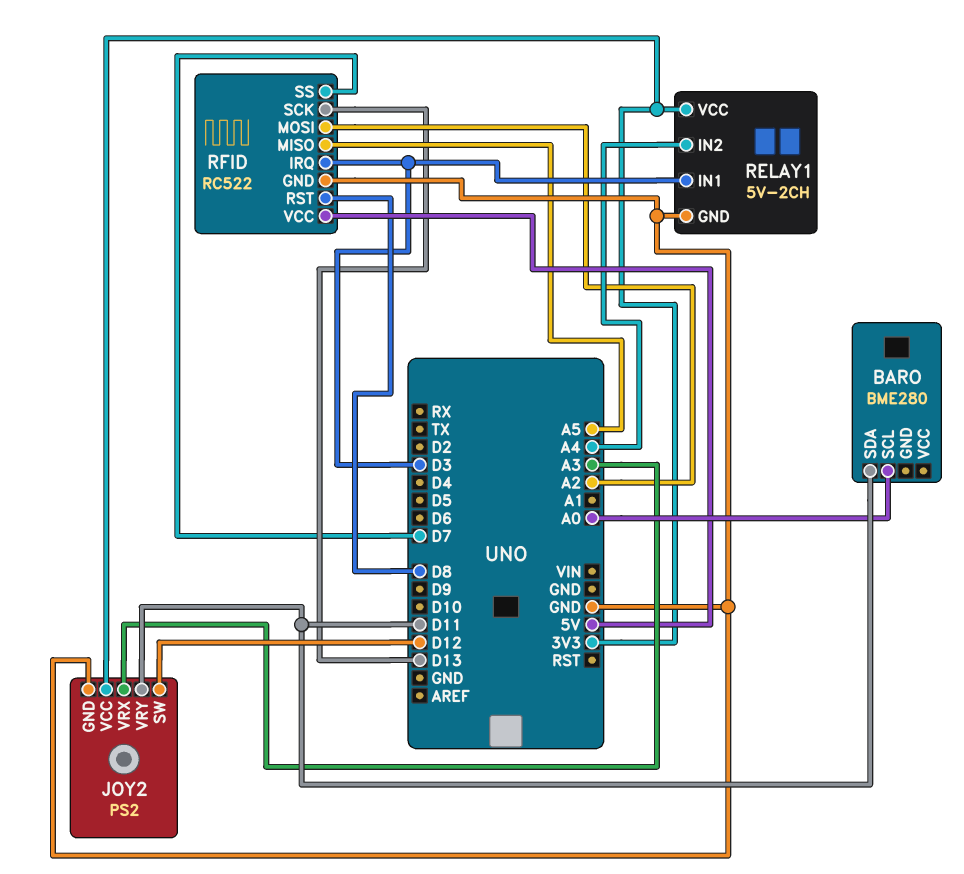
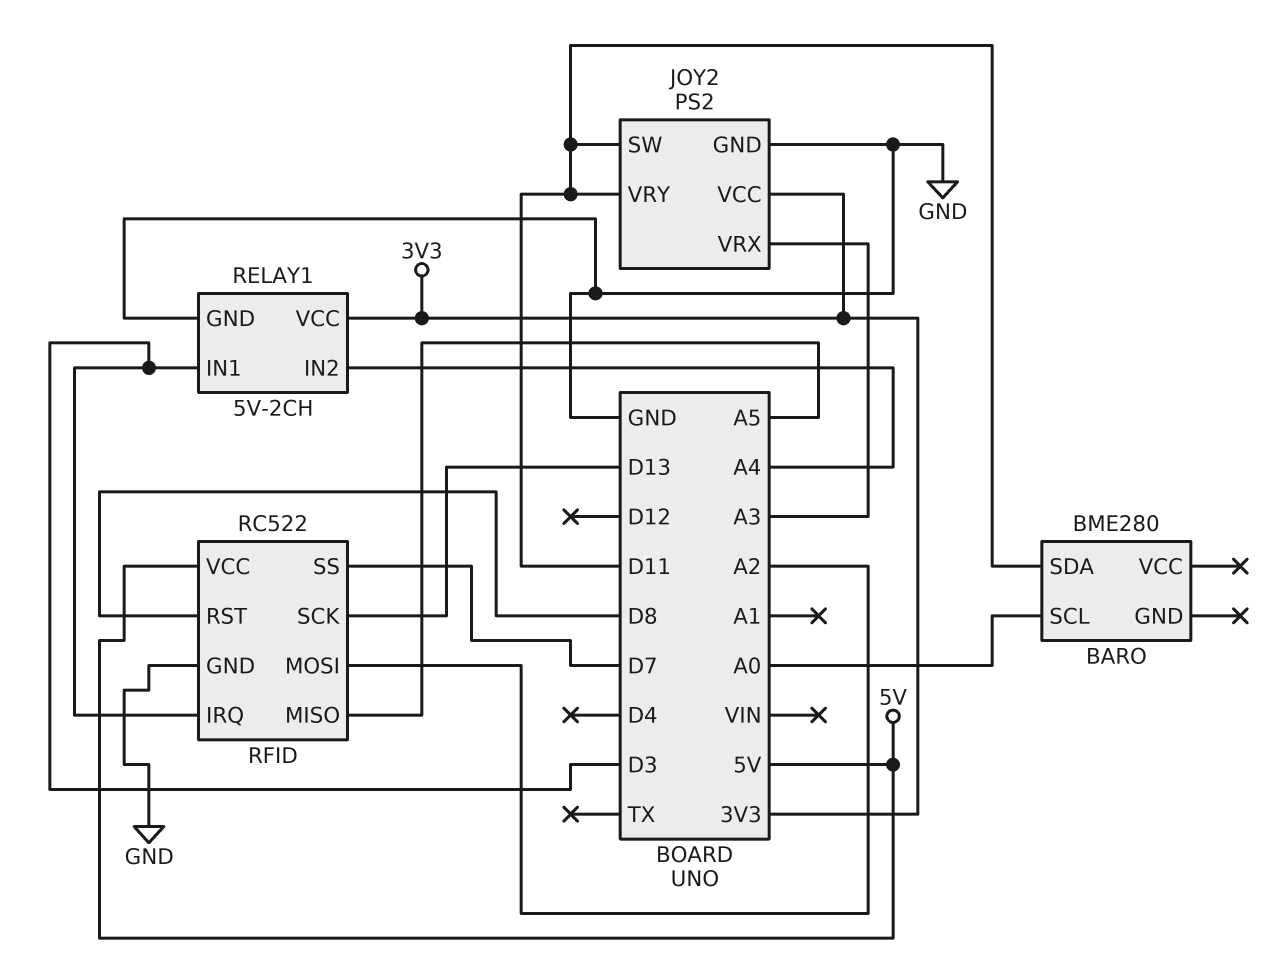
JOY2 pin SW: D12 -> D11

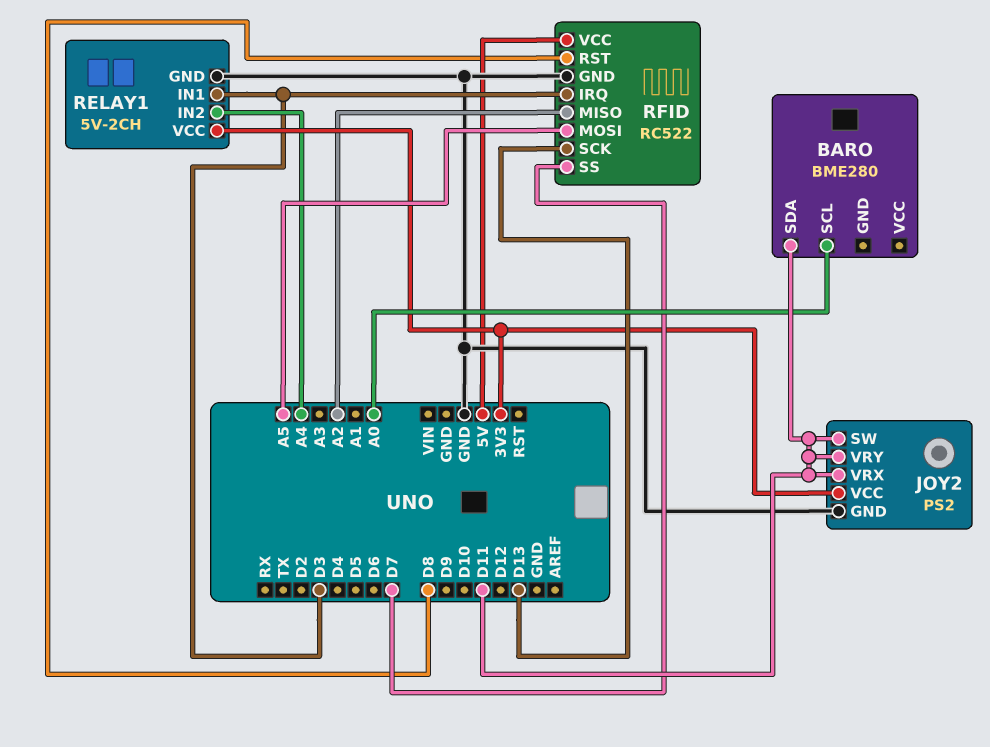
JOY2 pin VRX: A3 -> D11
RFID pin MISO: A5 -> A2
RFID pin MOSI: A2 -> A5

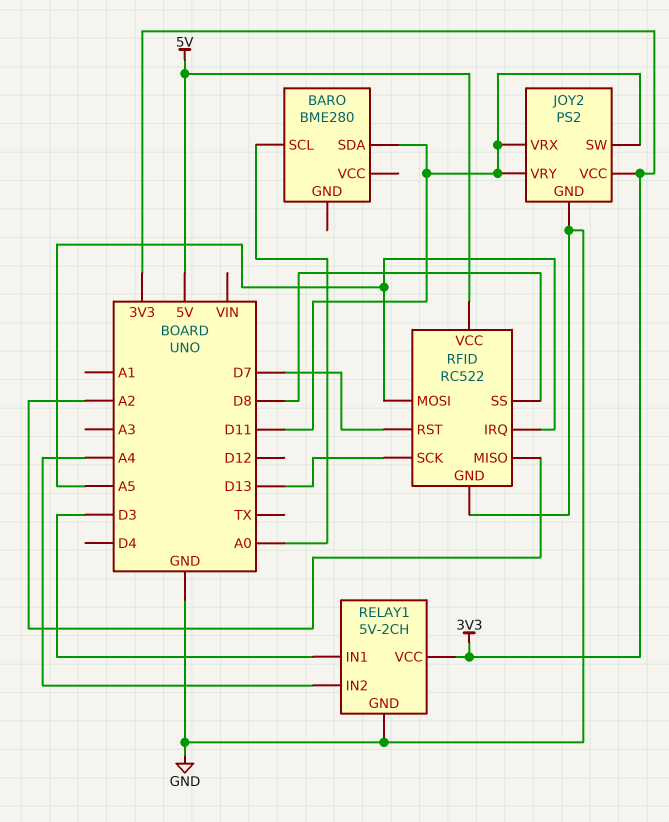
RFID pin IRQ: D3 -> A5
RFID pin RST: D8 -> D7
RFID pin SS: D7 -> D8

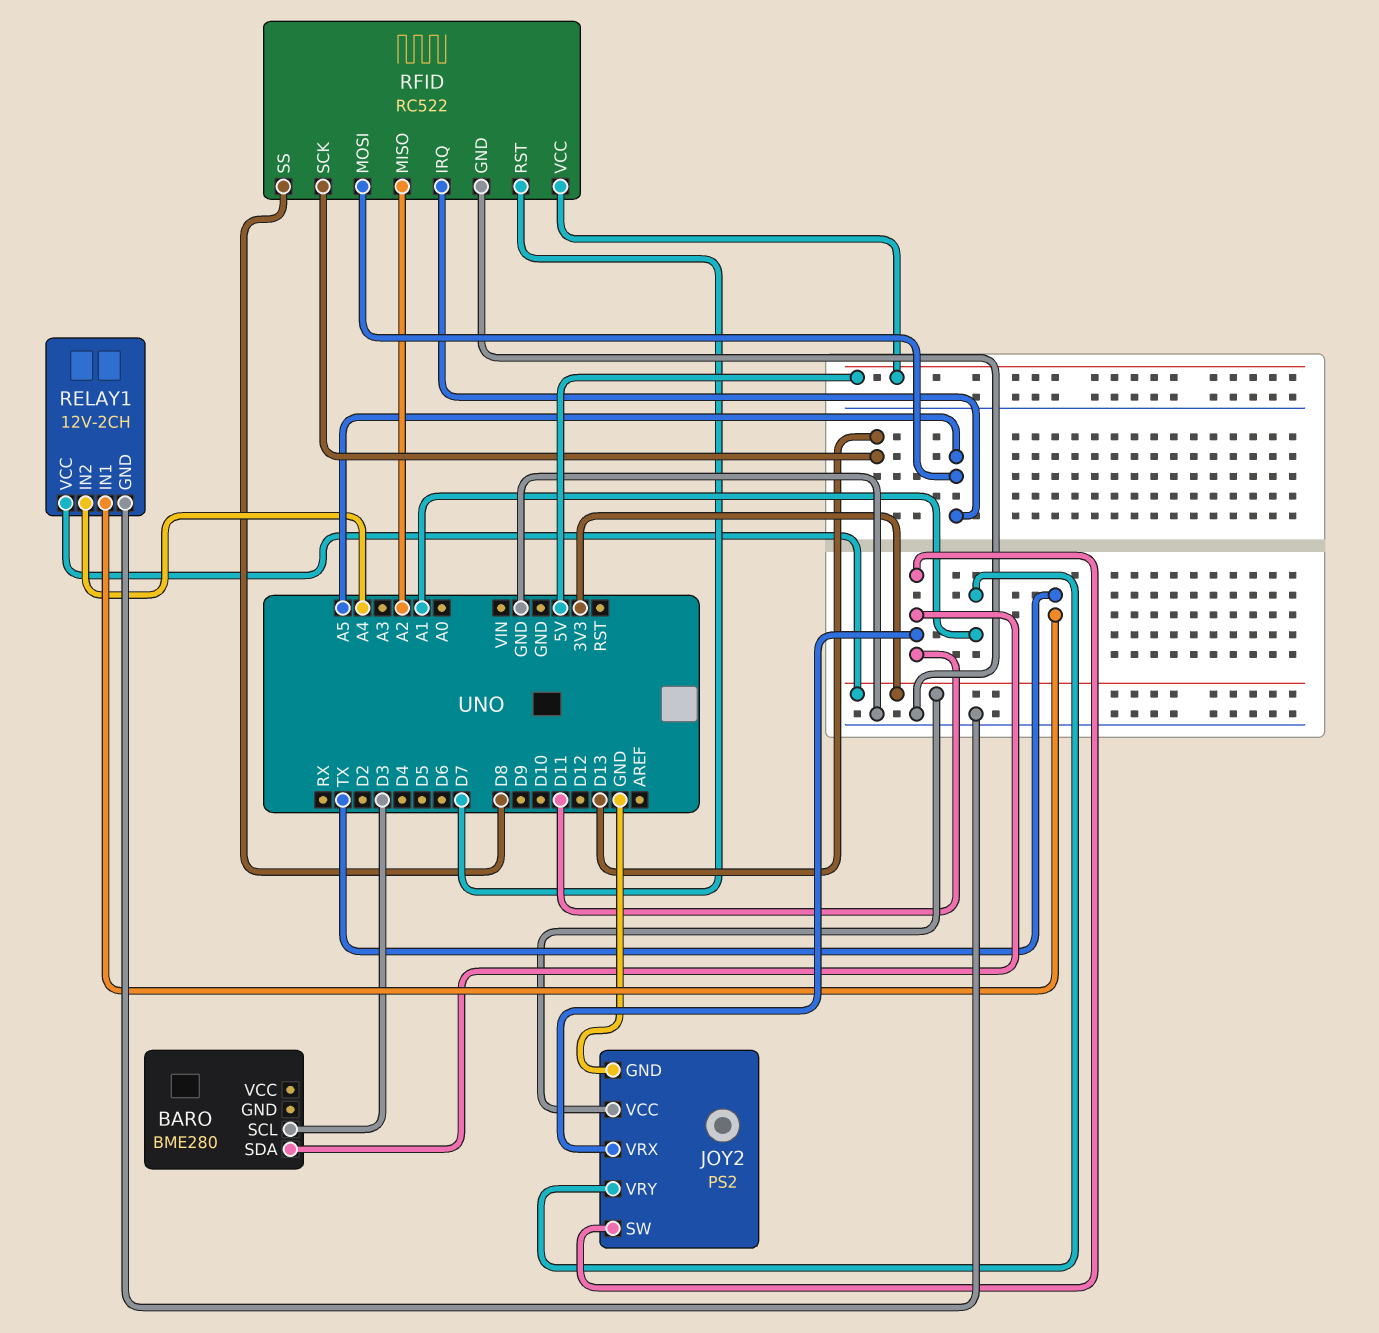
BARO pin SCL: A0 -> D3
JOY2 pin VRY: D11 -> A1
RELAY1: 5V-2CH -> 12V-2CH
RELAY1 pin IN1: D3 -> TX

